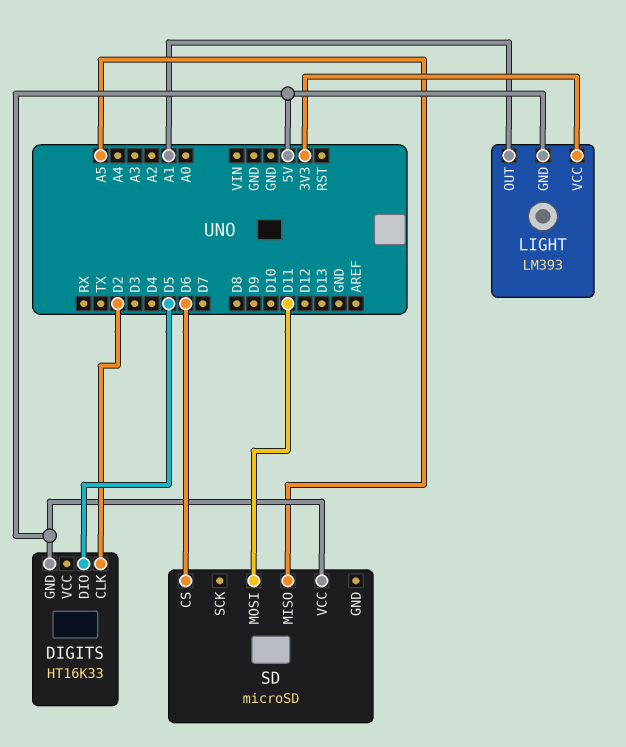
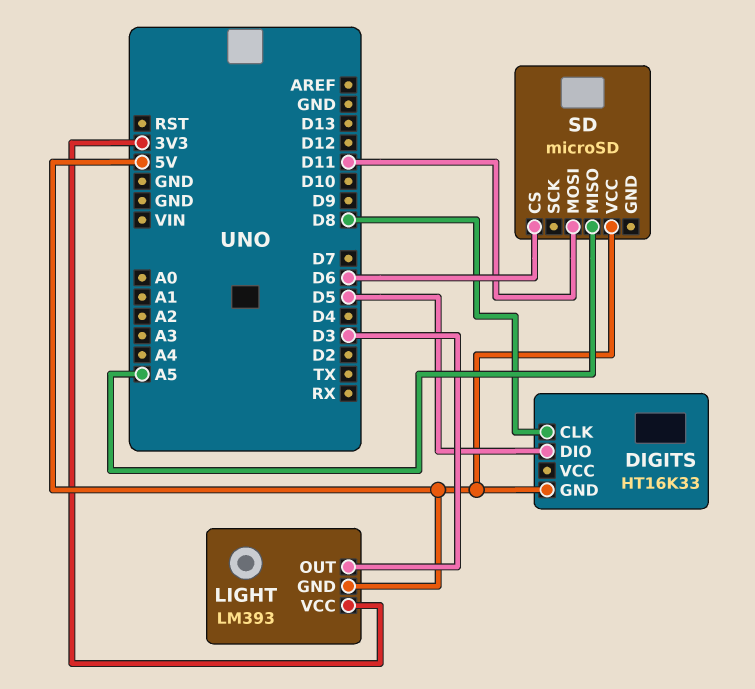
DIGITS pin CLK: D2 -> D8
LIGHT pin OUT: A1 -> D3

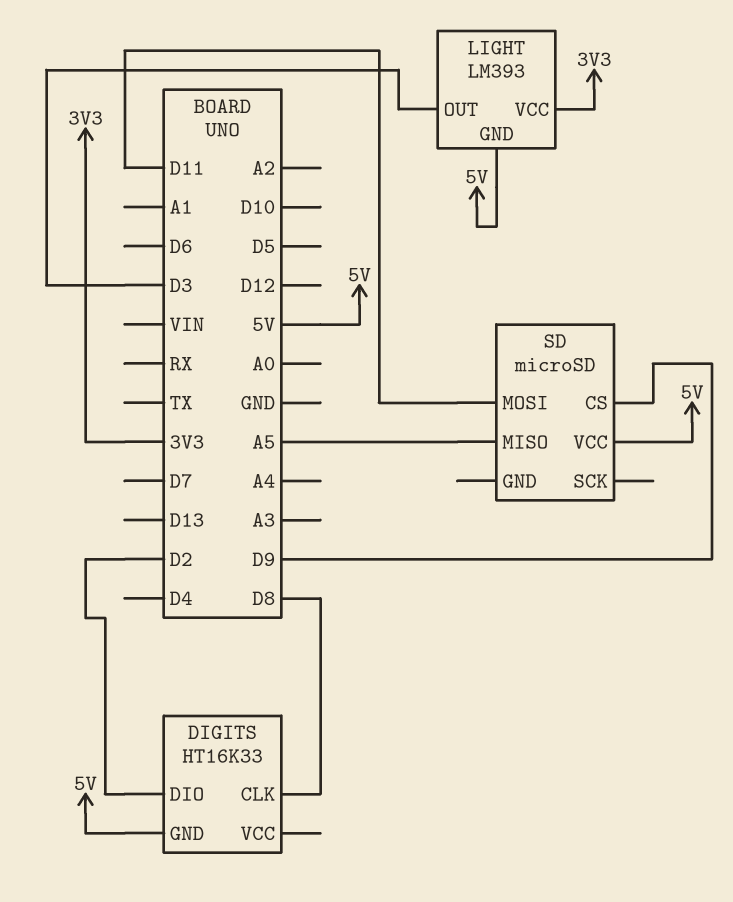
DIGITS pin DIO: D5 -> D2
SD pin CS: D6 -> D9

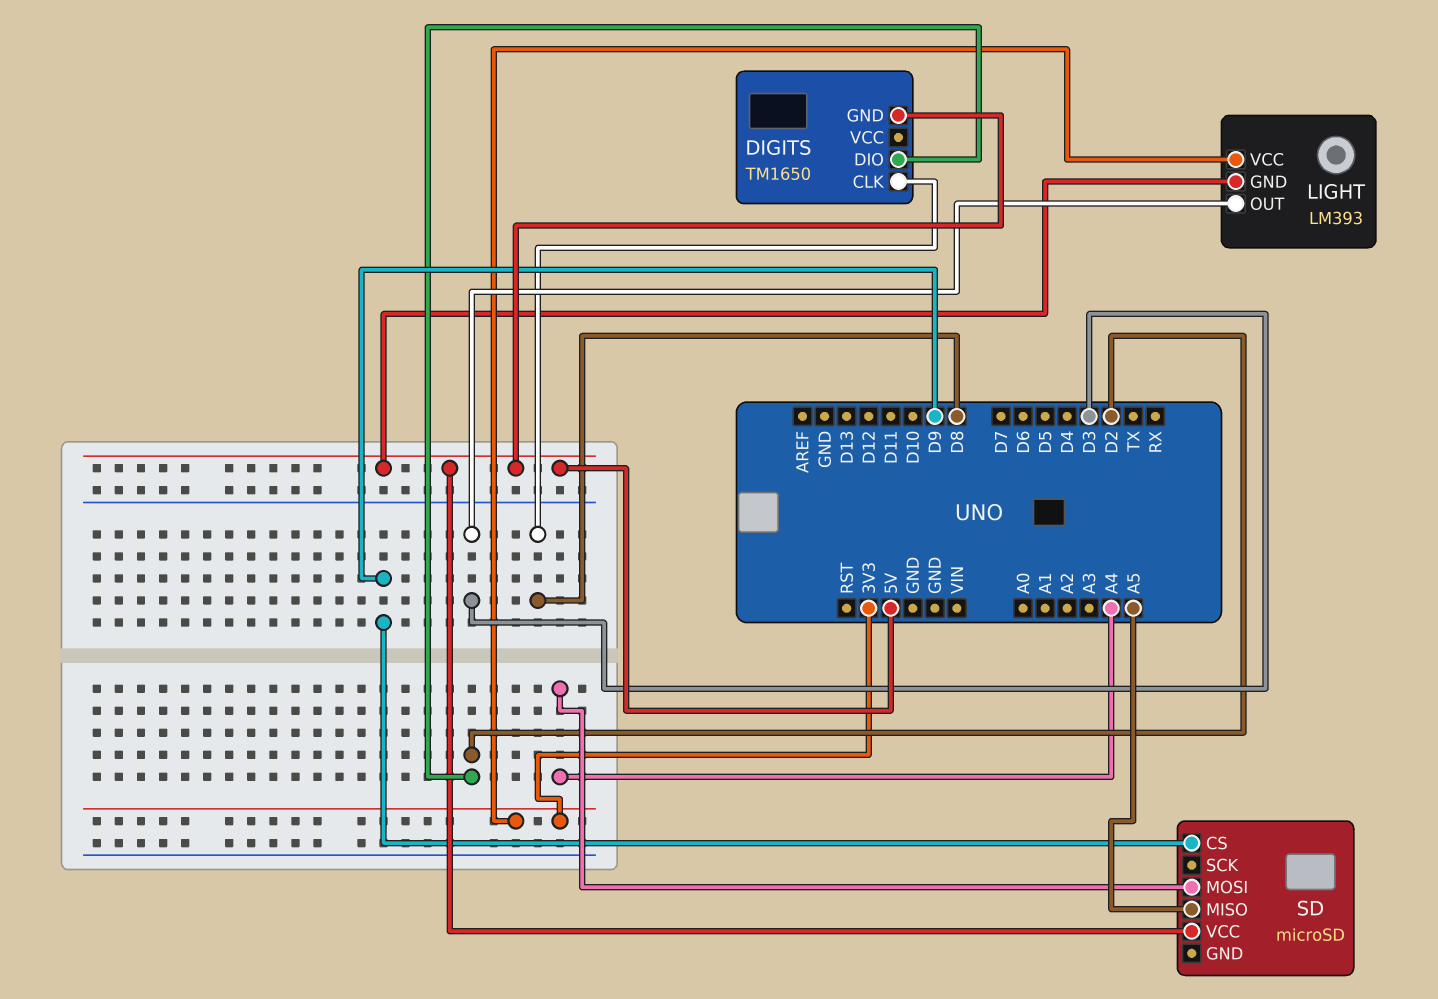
DIGITS: HT16K33 -> TM1650
SD pin MOSI: D11 -> A4

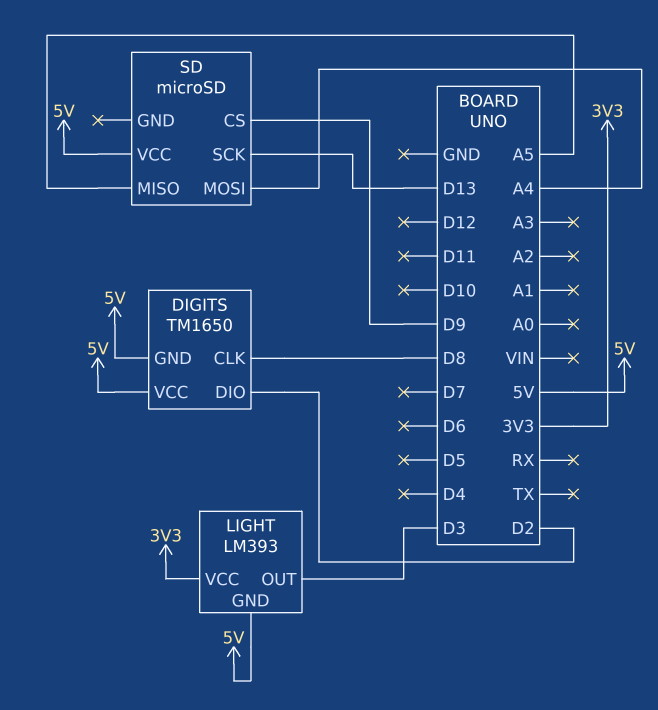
DIGITS pin VCC: none -> 5V
SD pin SCK: none -> D13

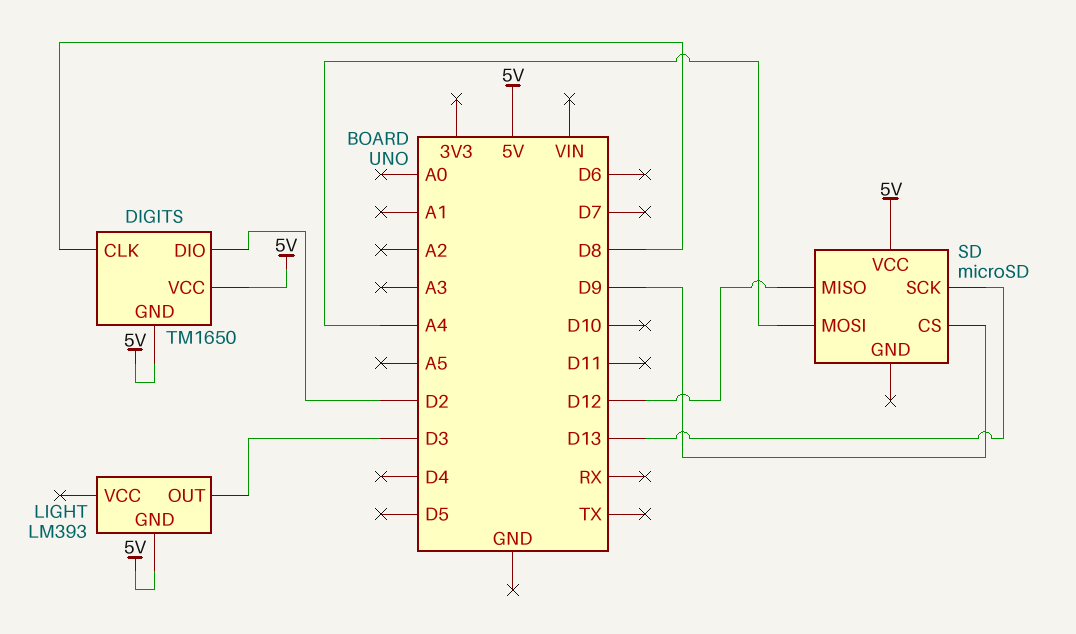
LIGHT pin VCC: 3V3 -> none
SD pin MISO: A5 -> D12

